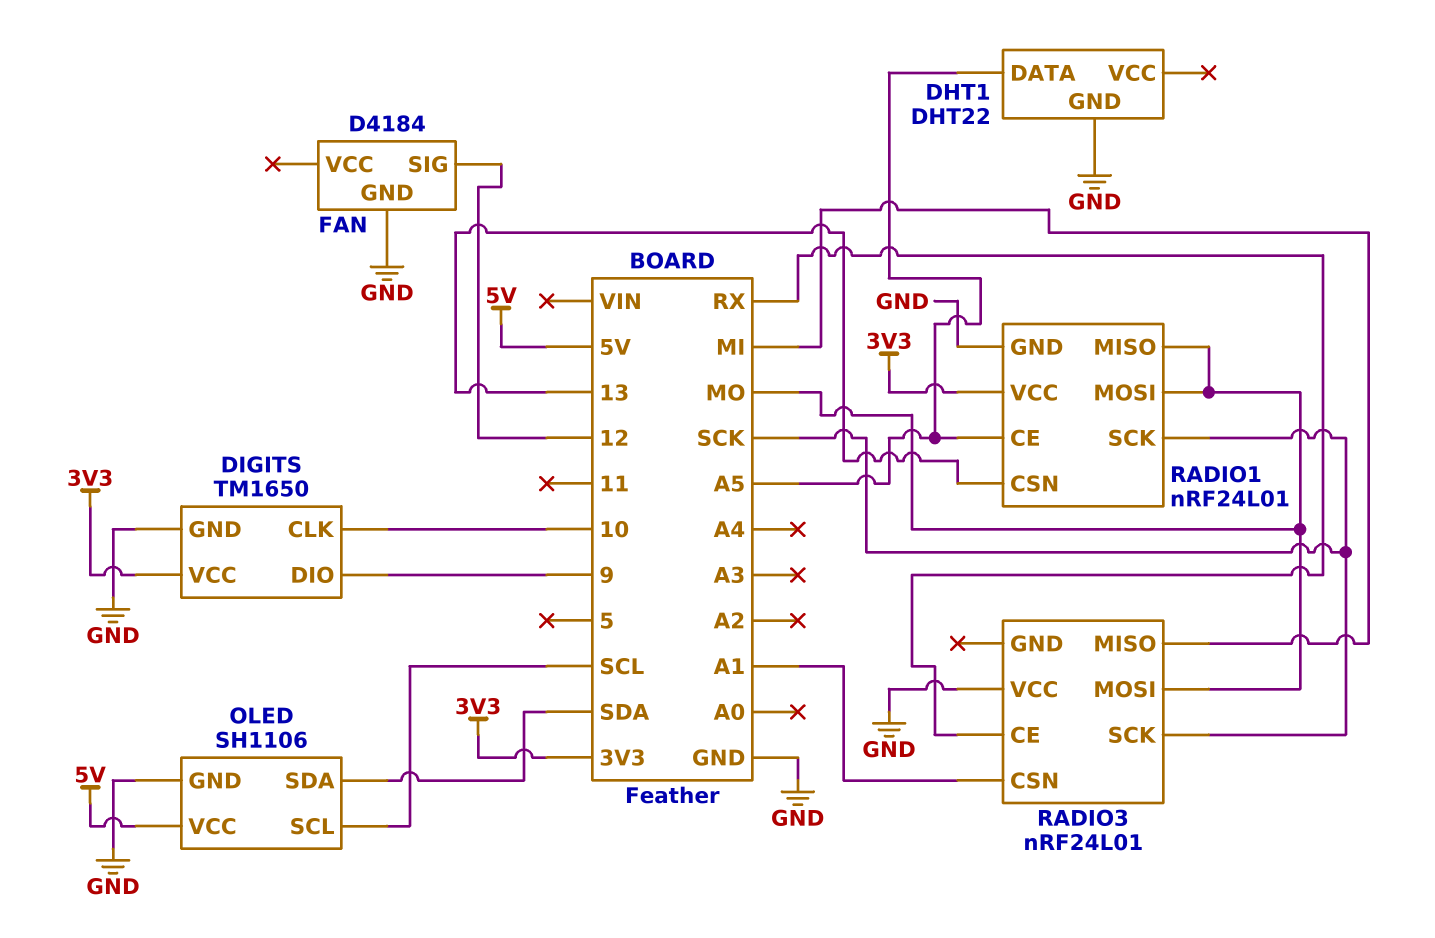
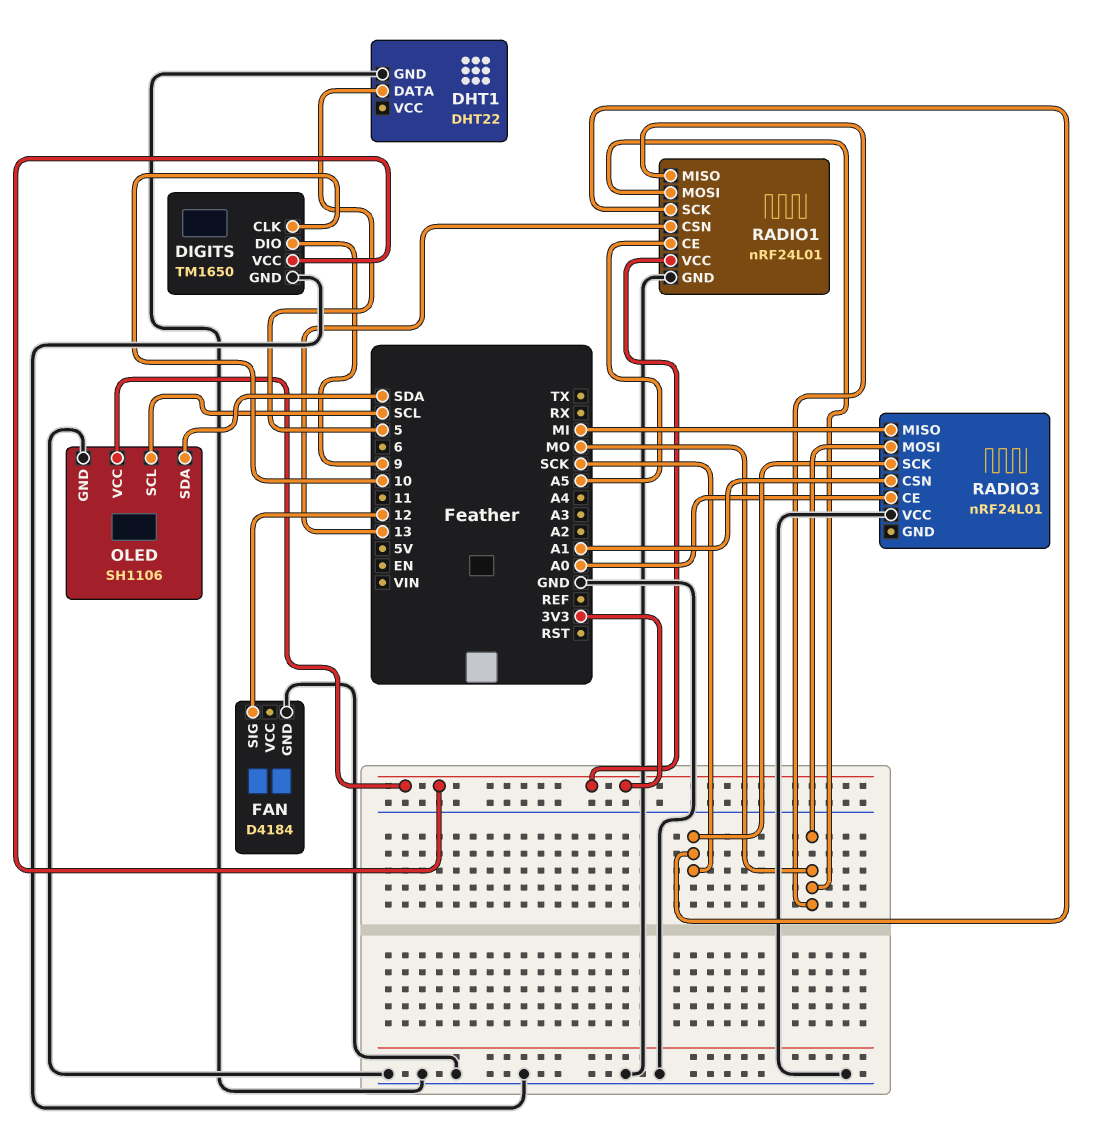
DHT1 pin DATA: A5 -> 5
OLED pin VCC: 5V -> 3V3
RADIO3 pin CE: RX -> A0

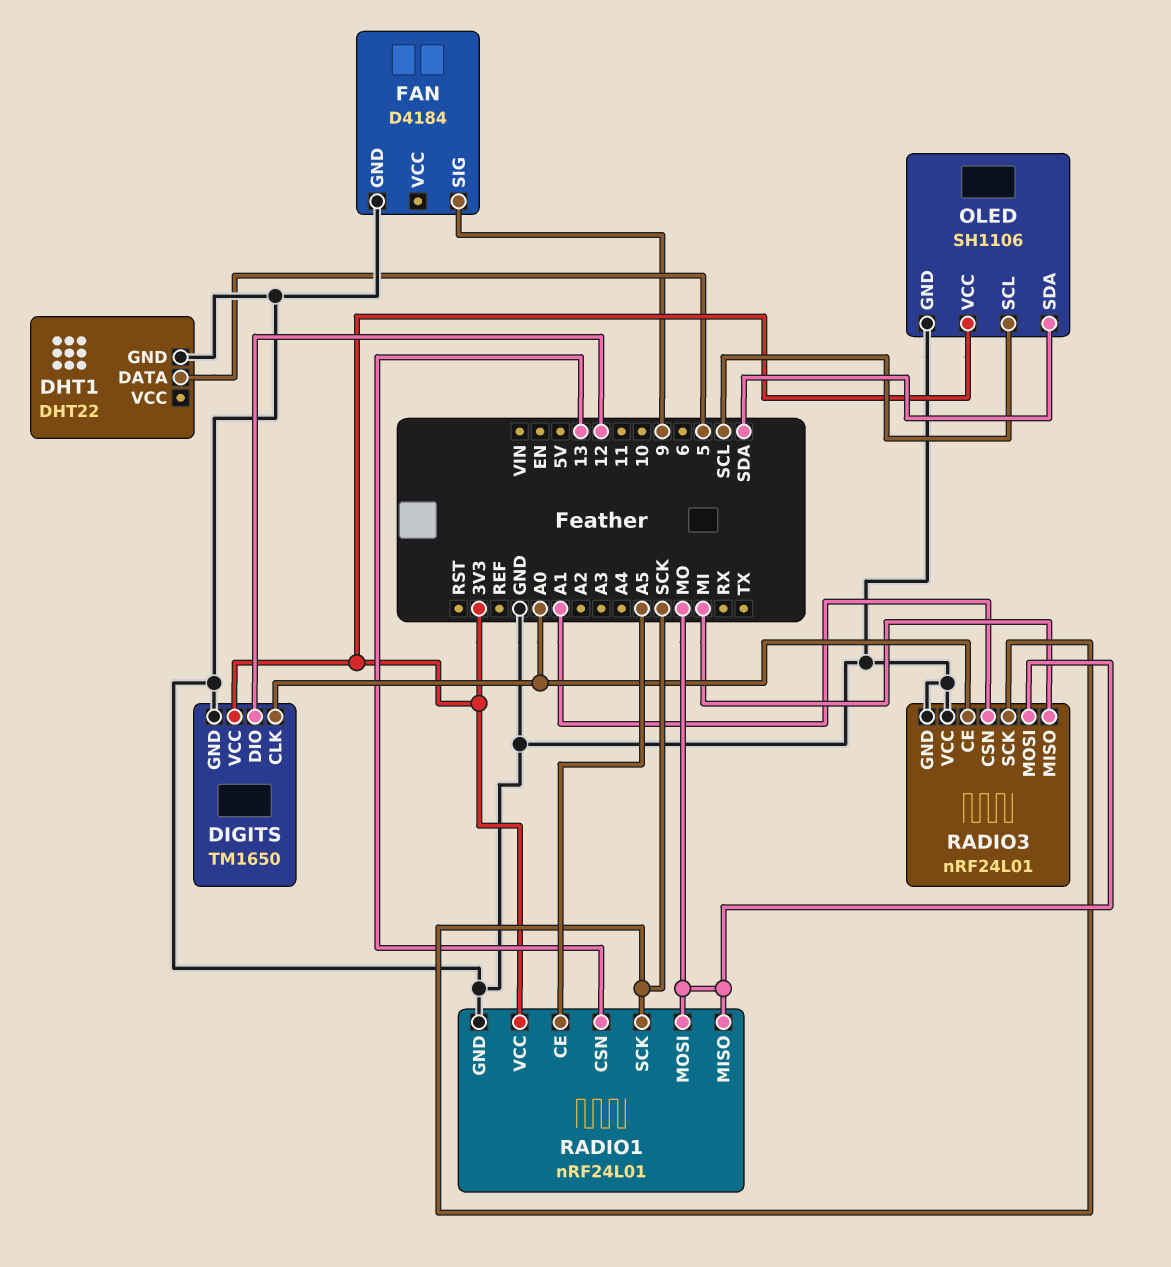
DIGITS pin CLK: 10 -> A0
DIGITS pin DIO: 9 -> 12
FAN pin SIG: 12 -> 9
RADIO3 pin GND: none -> GND

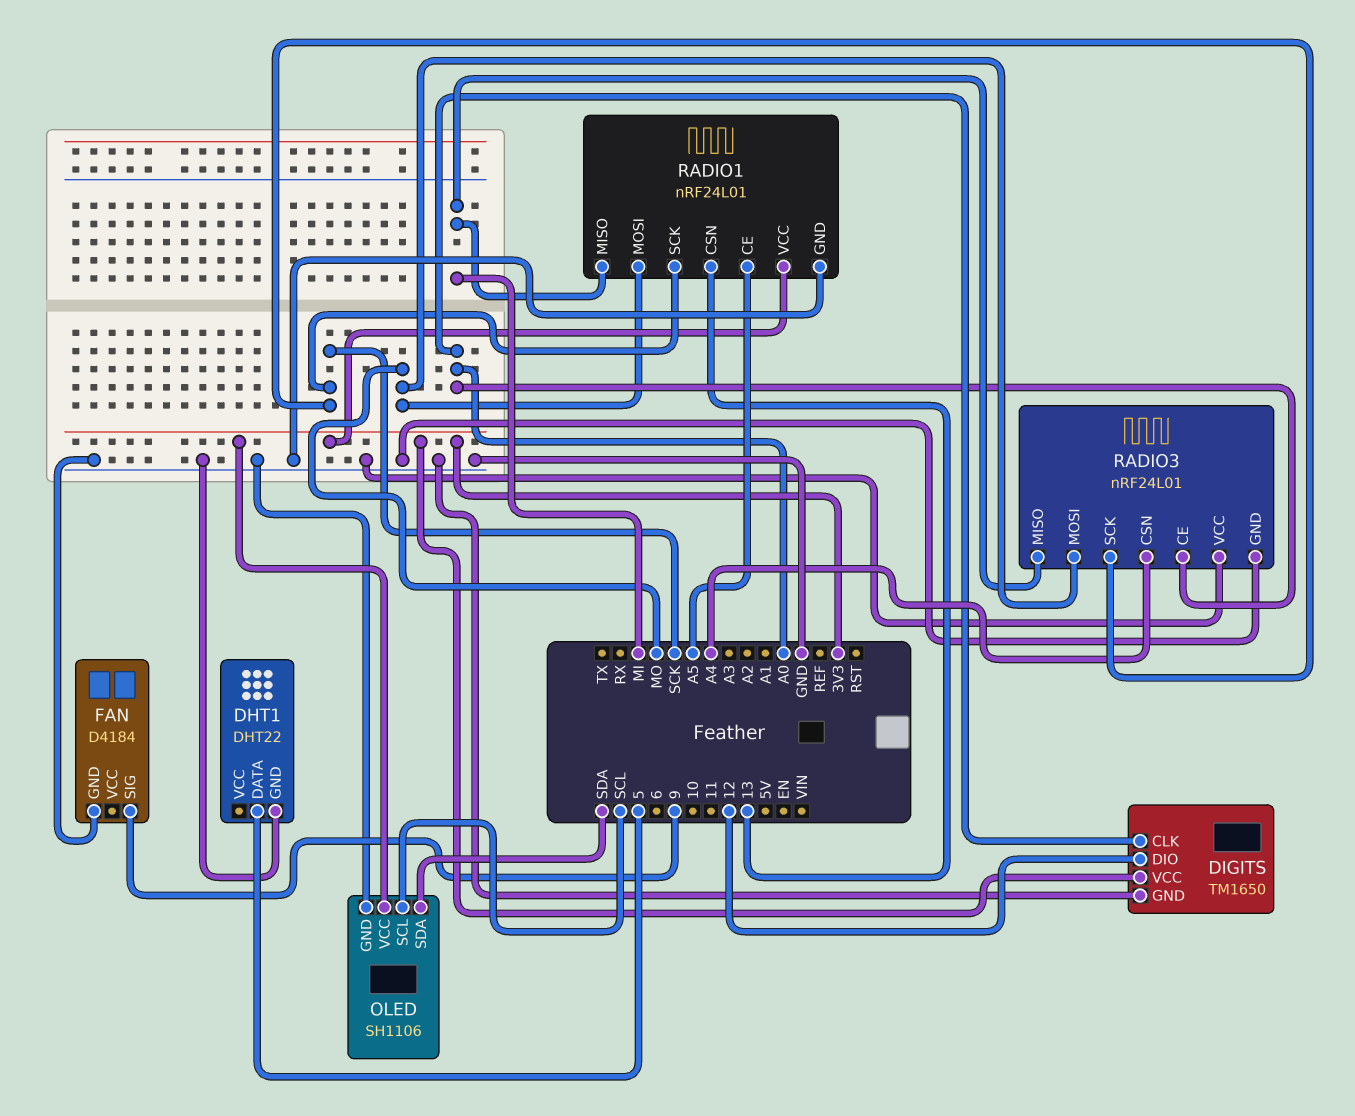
RADIO1 pin MISO: MO -> MI
RADIO3 pin CSN: A1 -> A4

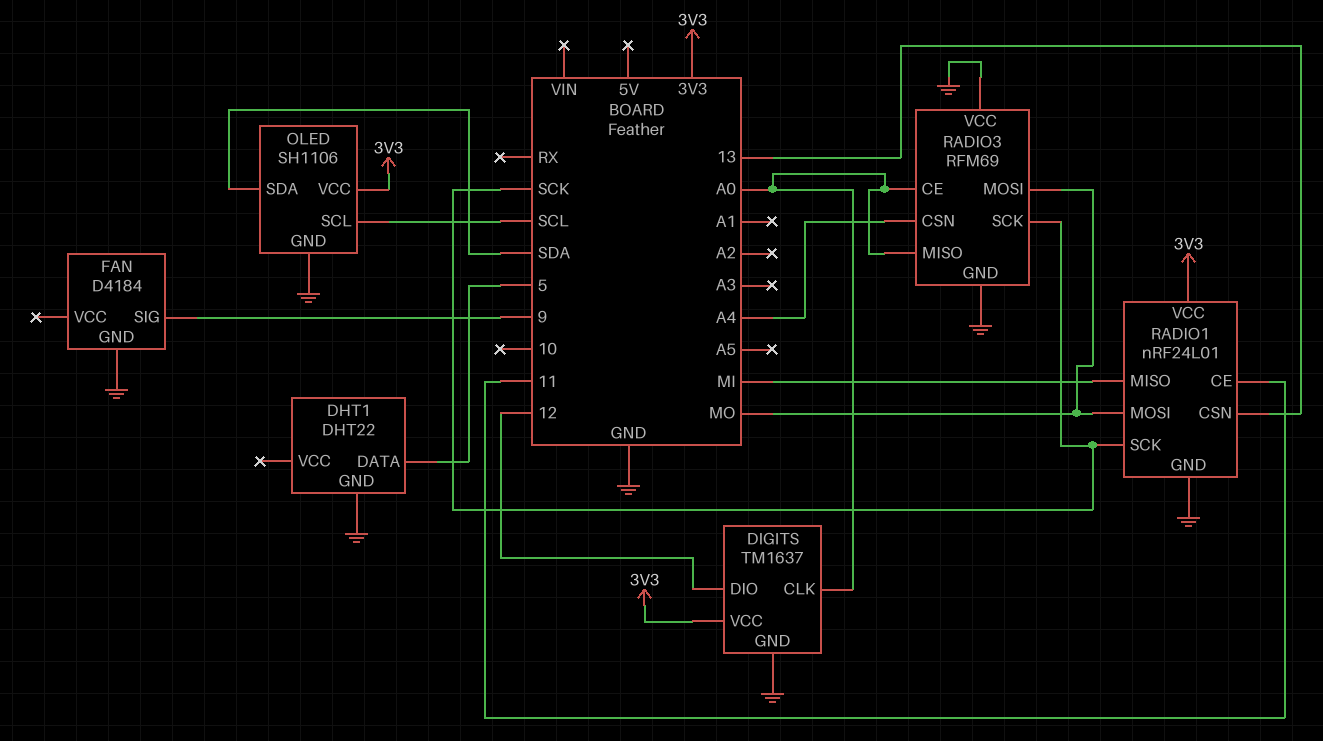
DIGITS: TM1650 -> TM1637
RADIO1 pin CE: A5 -> 11
RADIO3: nRF24L01 -> RFM69
RADIO3 pin MISO: MI -> A0

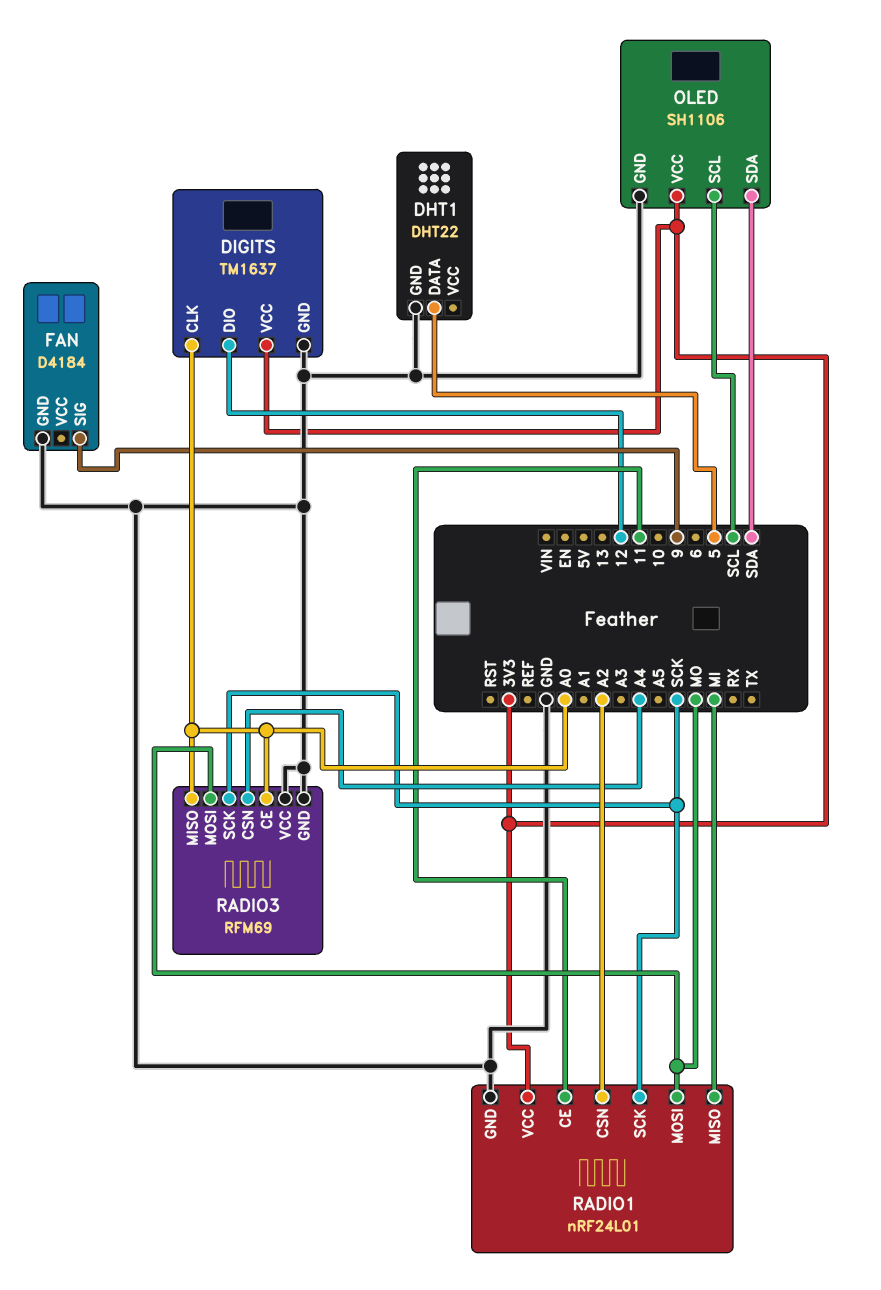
RADIO1 pin CSN: 13 -> A2

